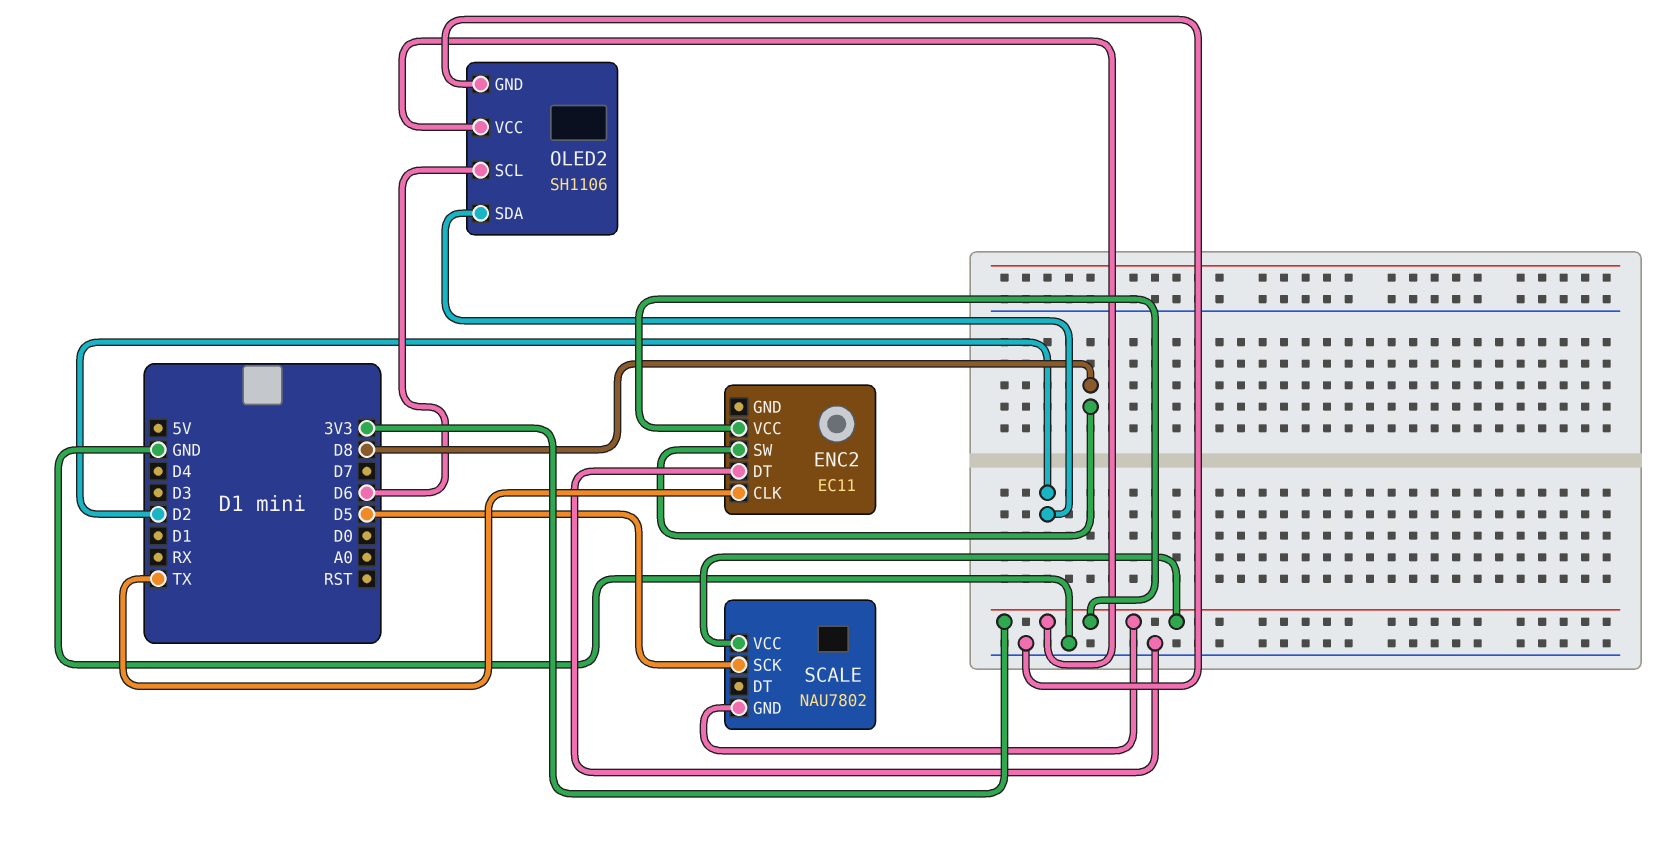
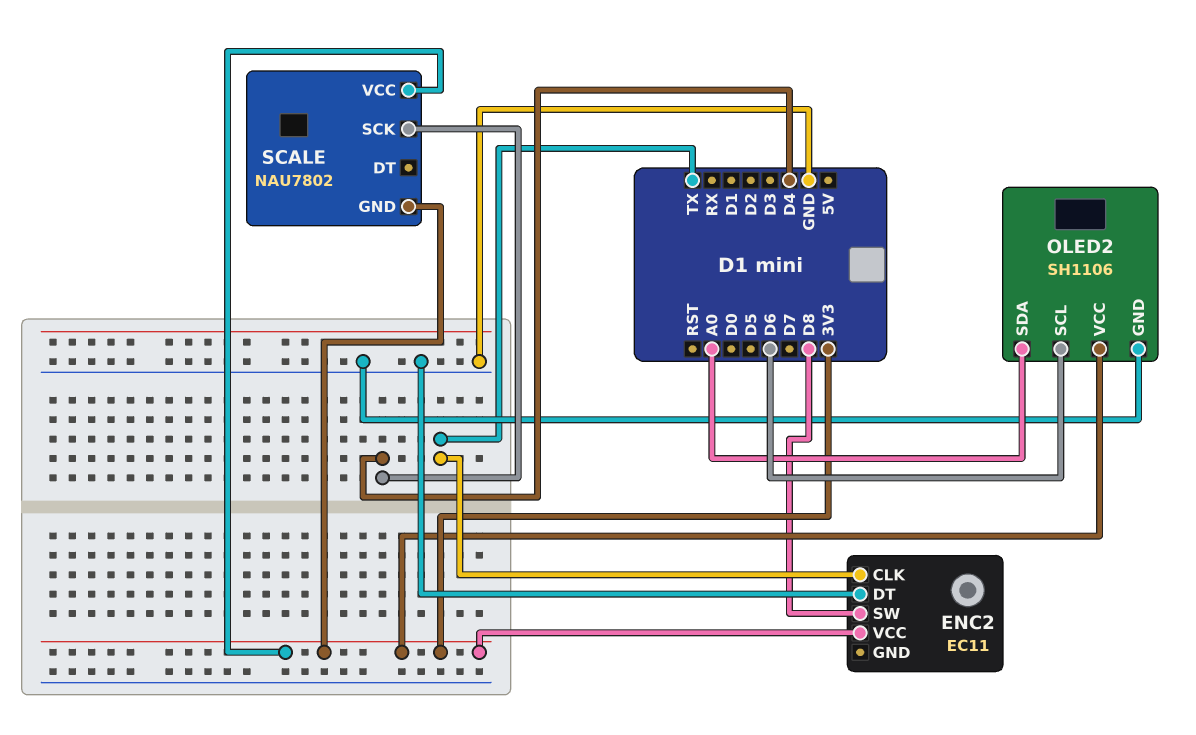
OLED2 pin SDA: D2 -> A0
SCALE pin SCK: D5 -> D4

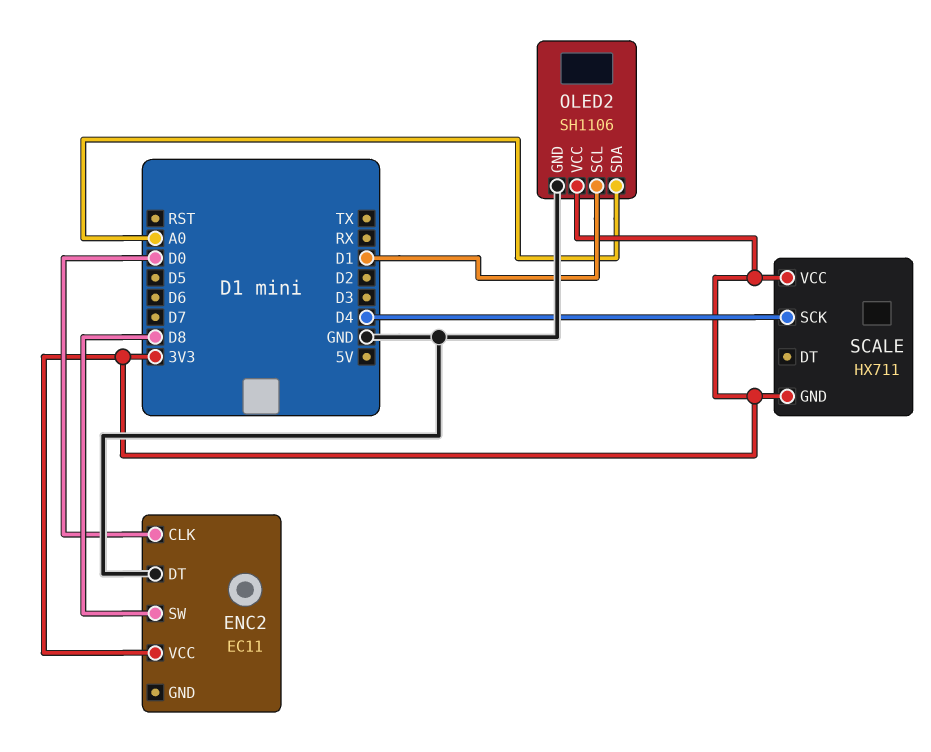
ENC2 pin CLK: TX -> D0
OLED2 pin SCL: D6 -> D1
SCALE: NAU7802 -> HX711

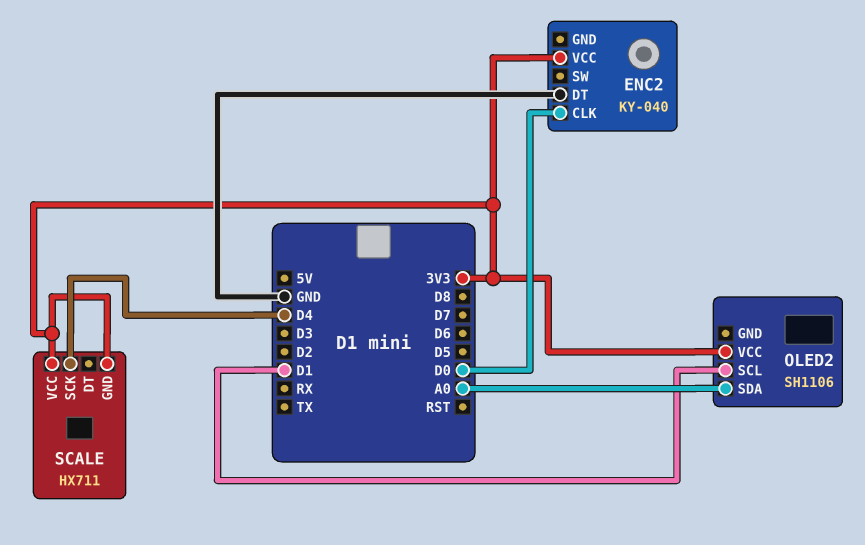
ENC2: EC11 -> KY-040
ENC2 pin SW: D8 -> none
OLED2 pin GND: GND -> none

